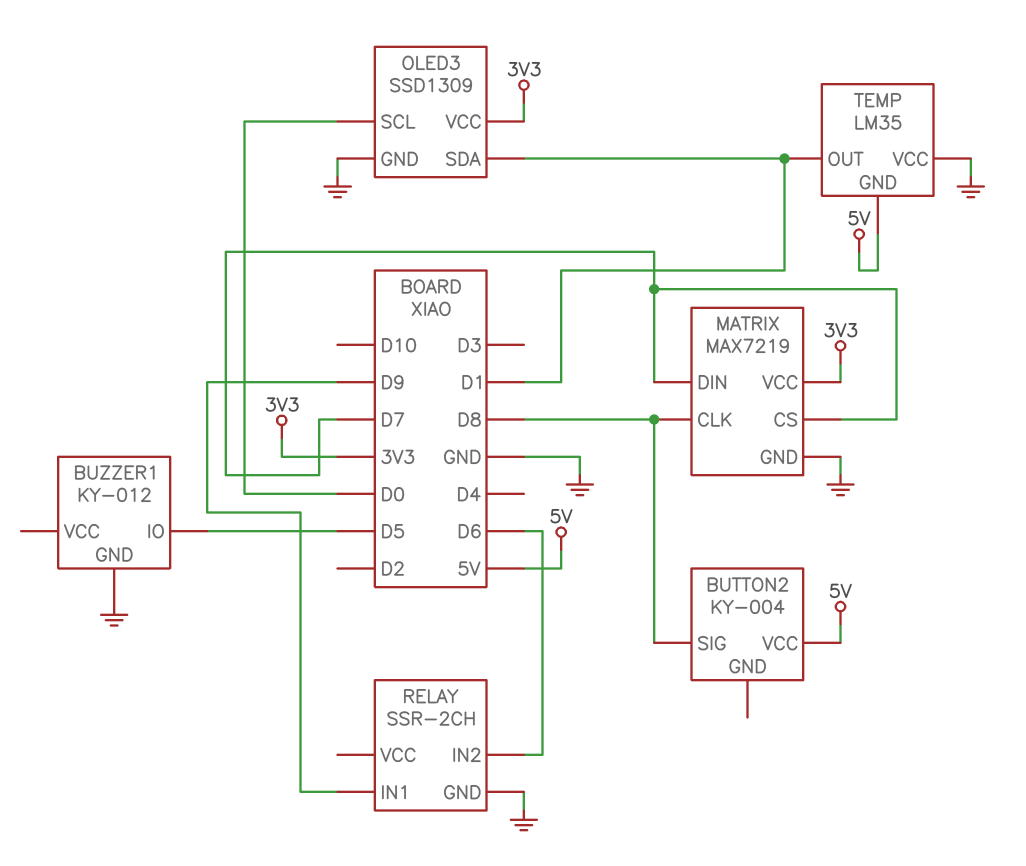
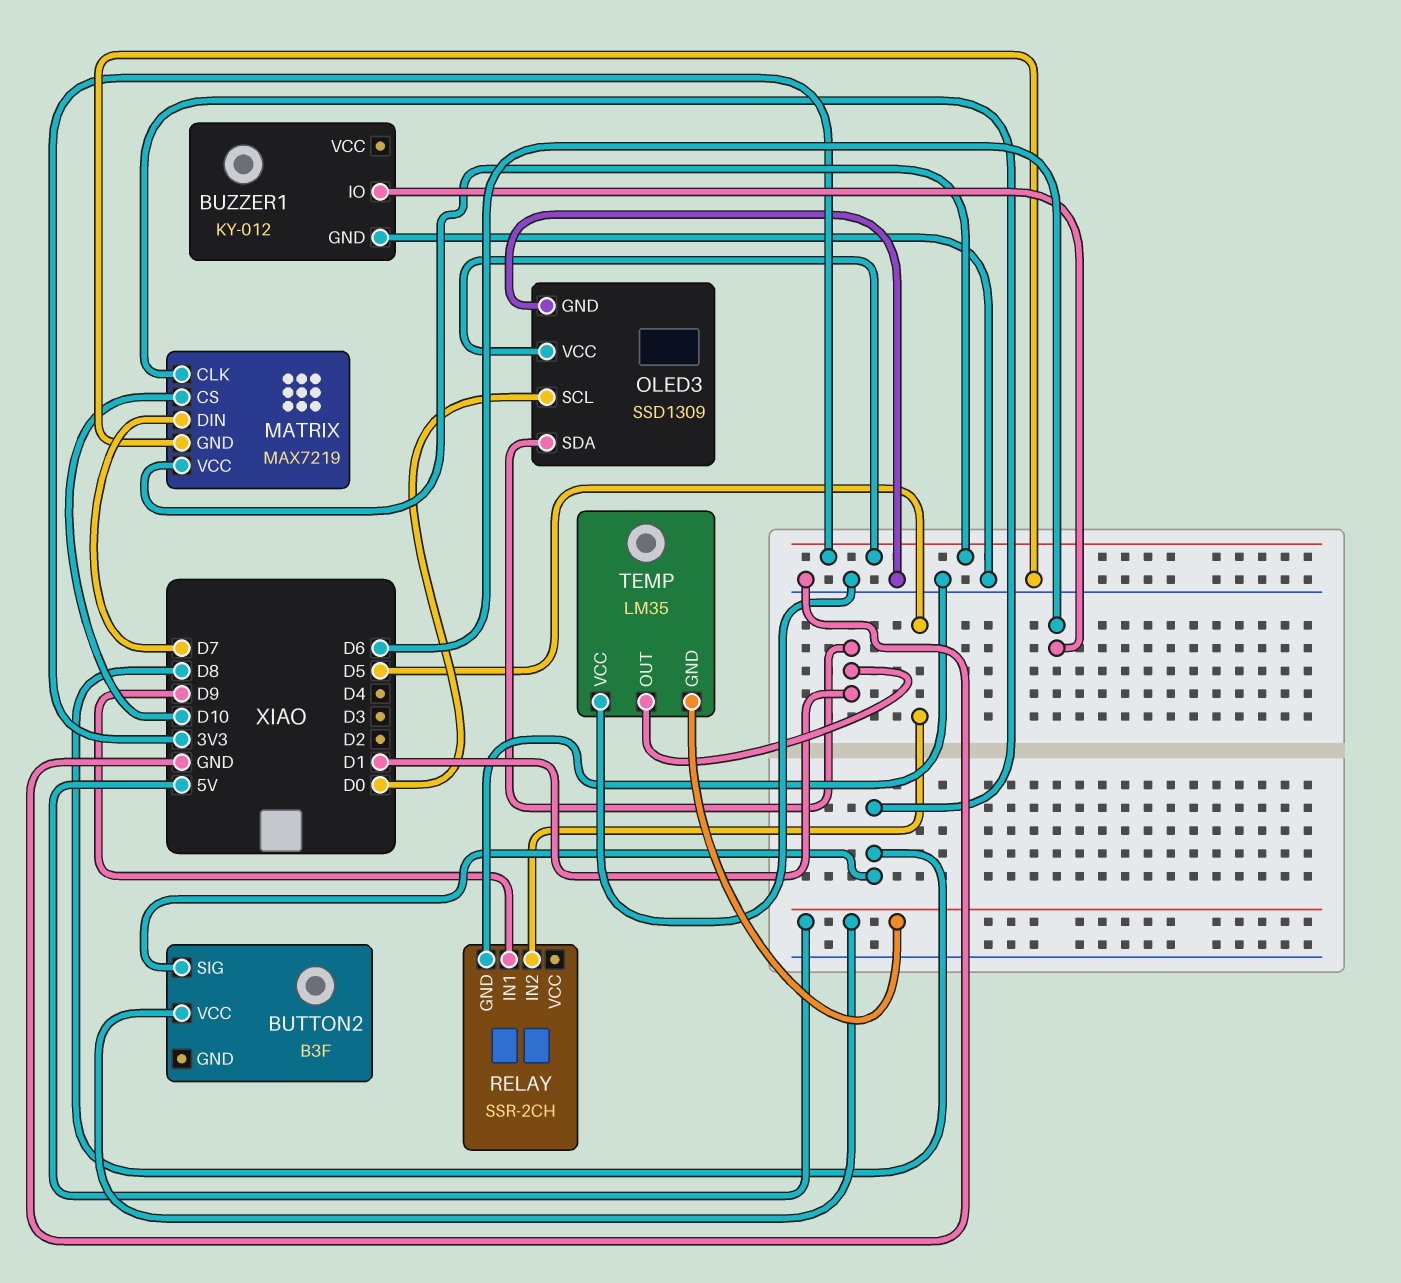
BUTTON2: KY-004 -> B3F
BUZZER1 pin IO: D5 -> D6
MATRIX pin CS: D7 -> D10
RELAY pin IN2: D6 -> D5

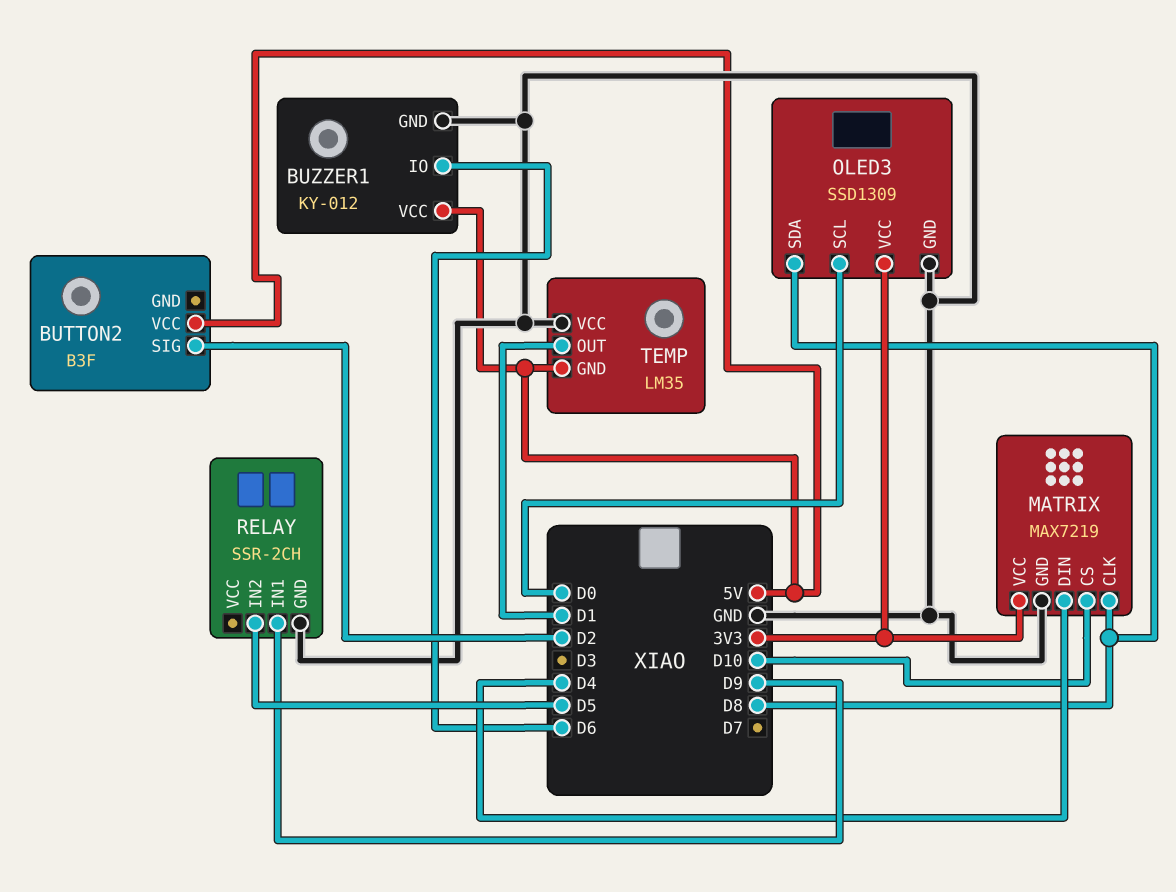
BUTTON2 pin SIG: D8 -> D2
BUZZER1 pin VCC: none -> 5V
MATRIX pin DIN: D7 -> D4
OLED3 pin SDA: D1 -> D8

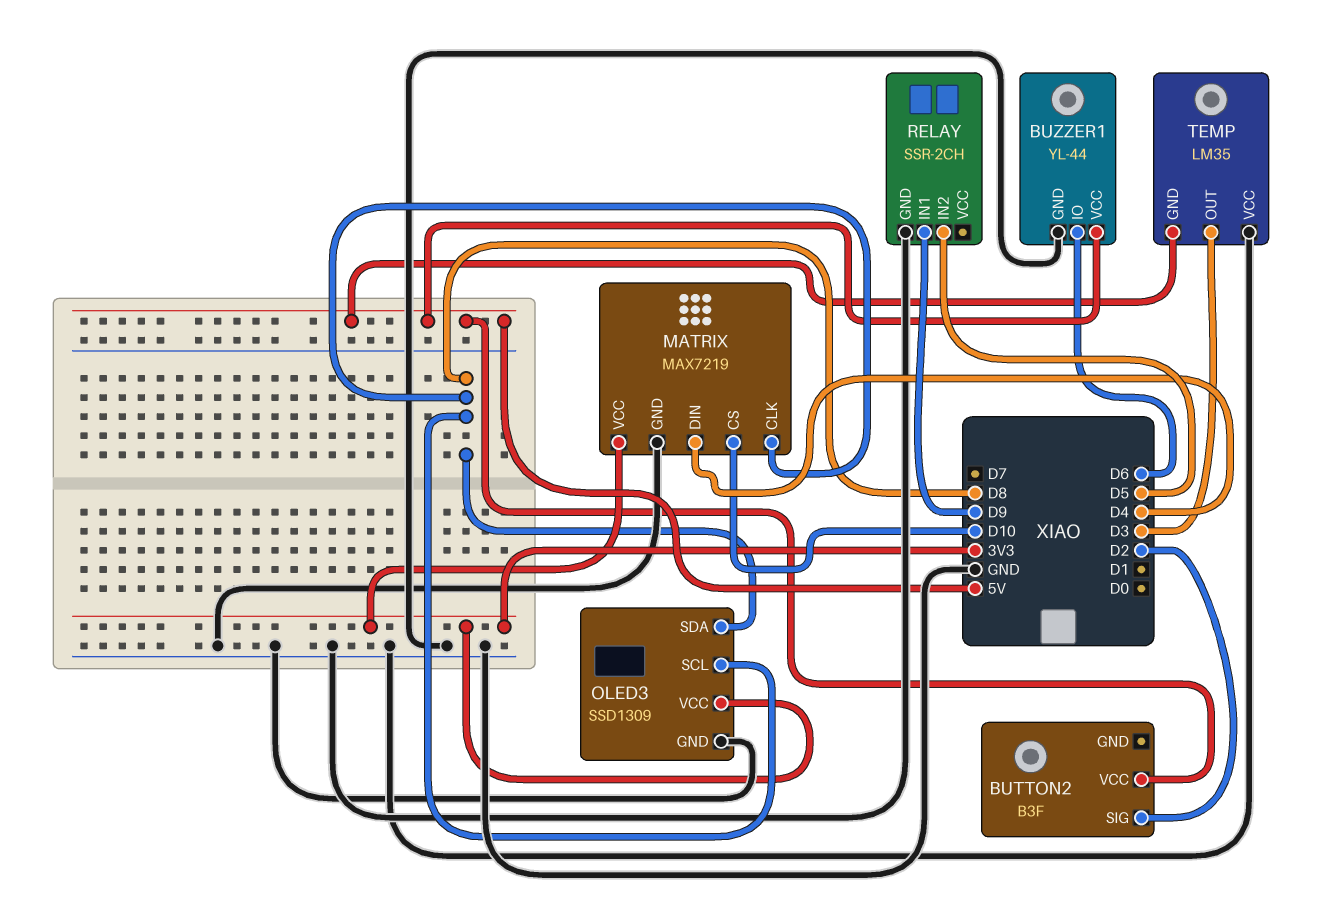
BUZZER1: KY-012 -> YL-44
OLED3 pin SCL: D0 -> D8
TEMP pin OUT: D1 -> D3

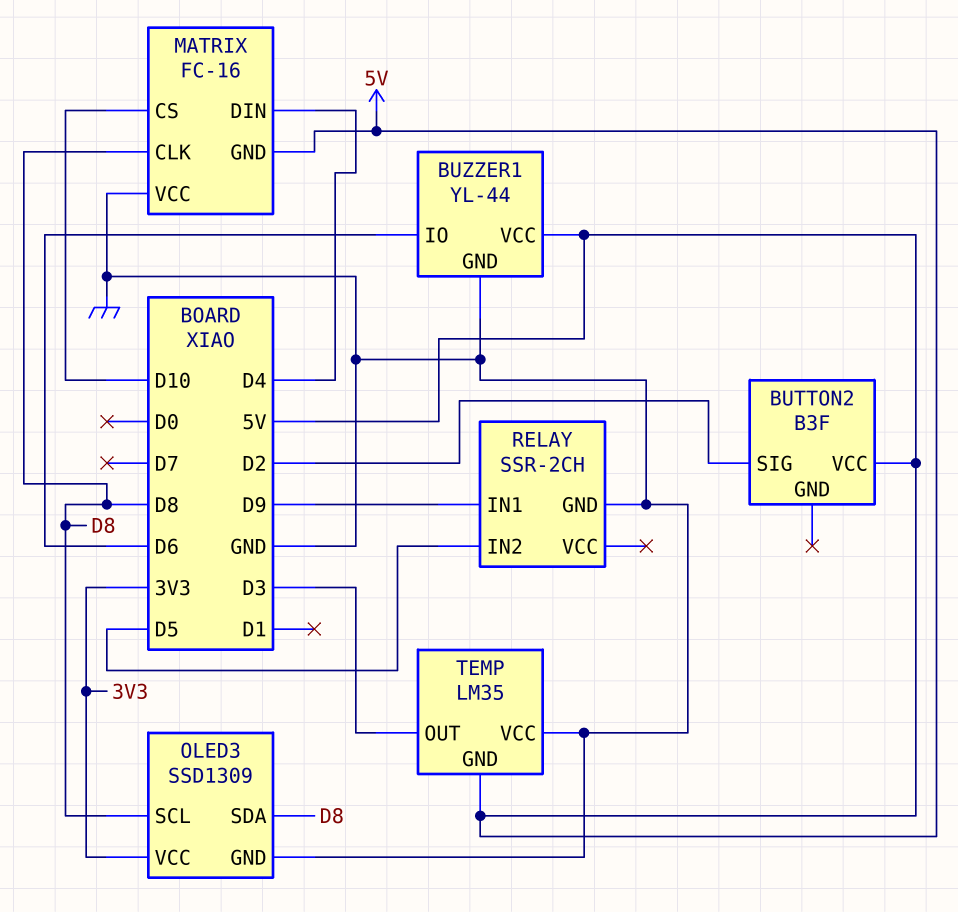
MATRIX: MAX7219 -> FC-16
MATRIX pin GND: GND -> 5V
MATRIX pin VCC: 3V3 -> GND

